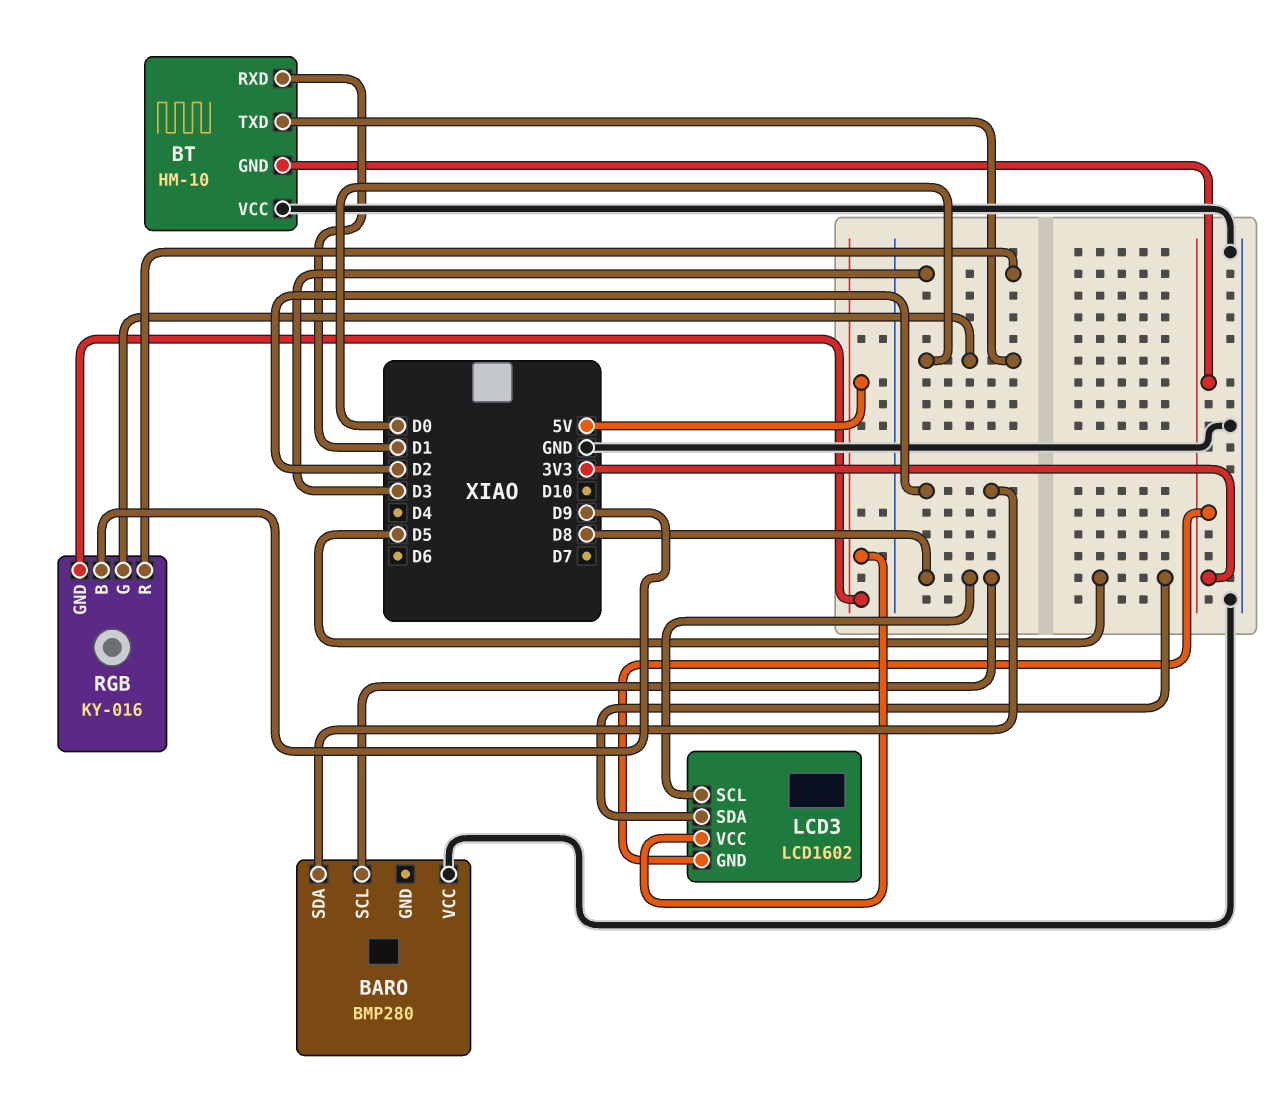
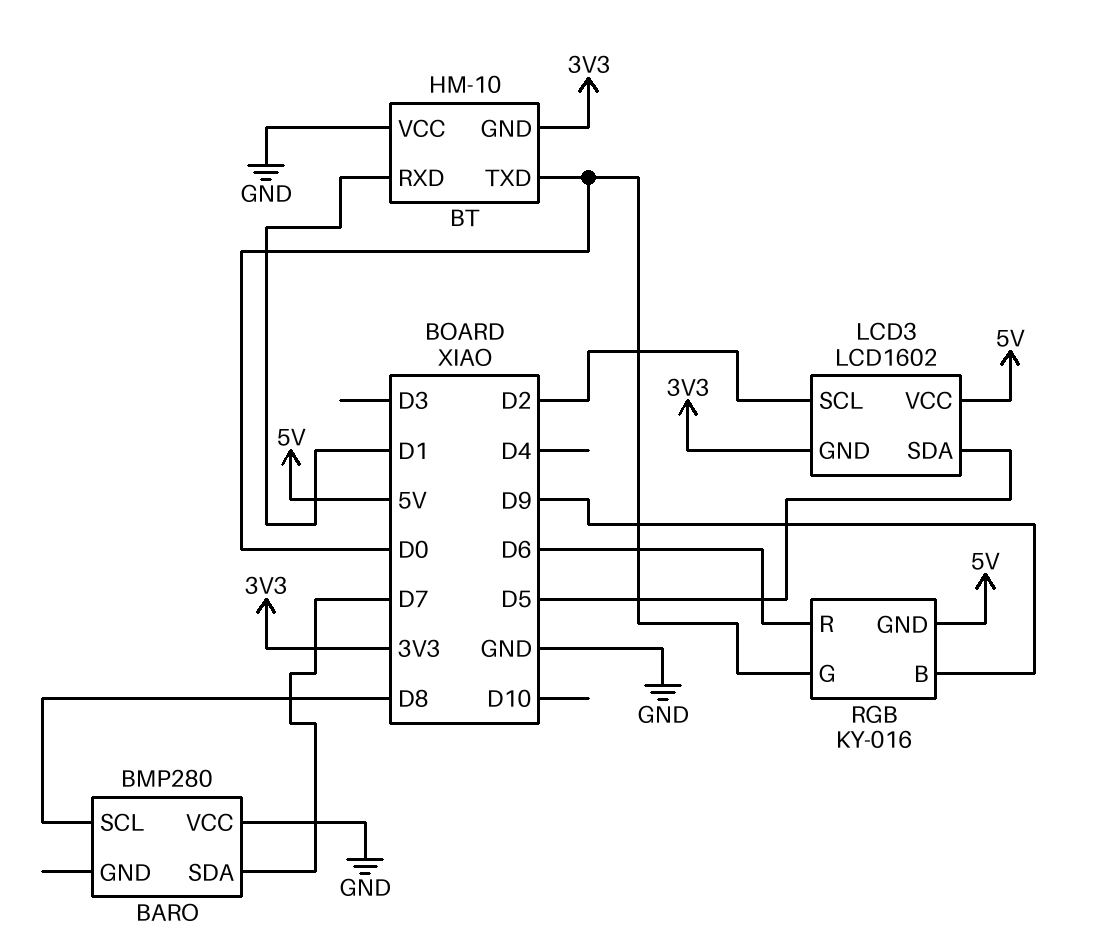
BARO pin SDA: D2 -> D7
LCD3 pin SCL: D8 -> D2
RGB pin R: D3 -> D6

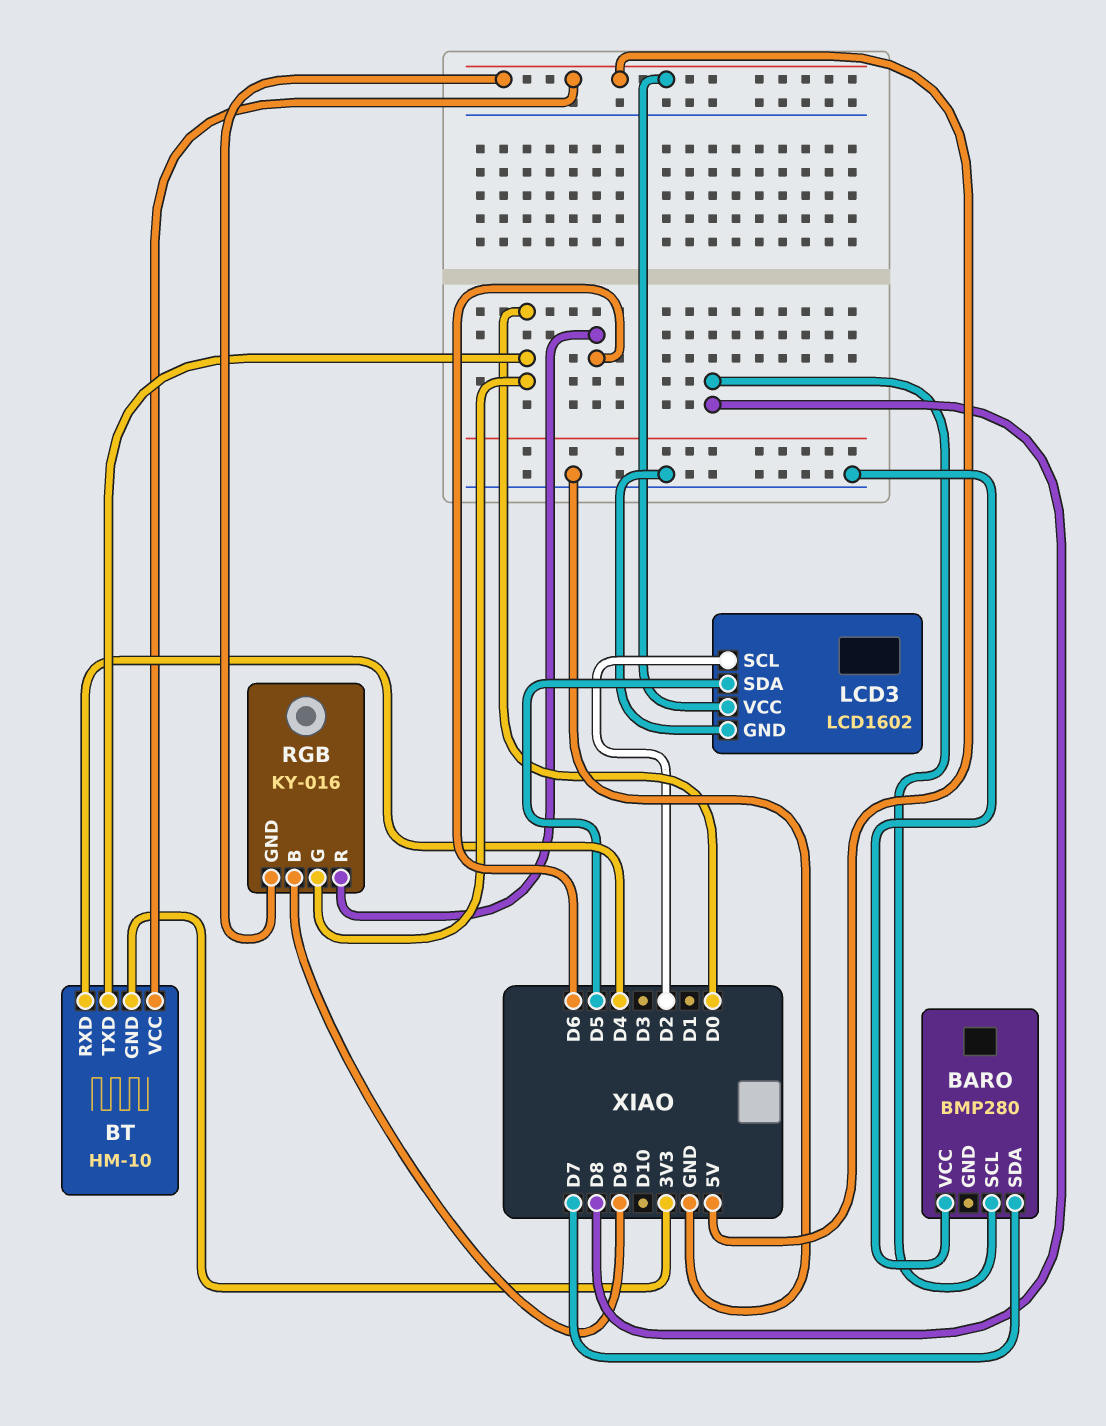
BT pin RXD: D1 -> D4
BT pin VCC: GND -> 5V
LCD3 pin GND: 3V3 -> GND

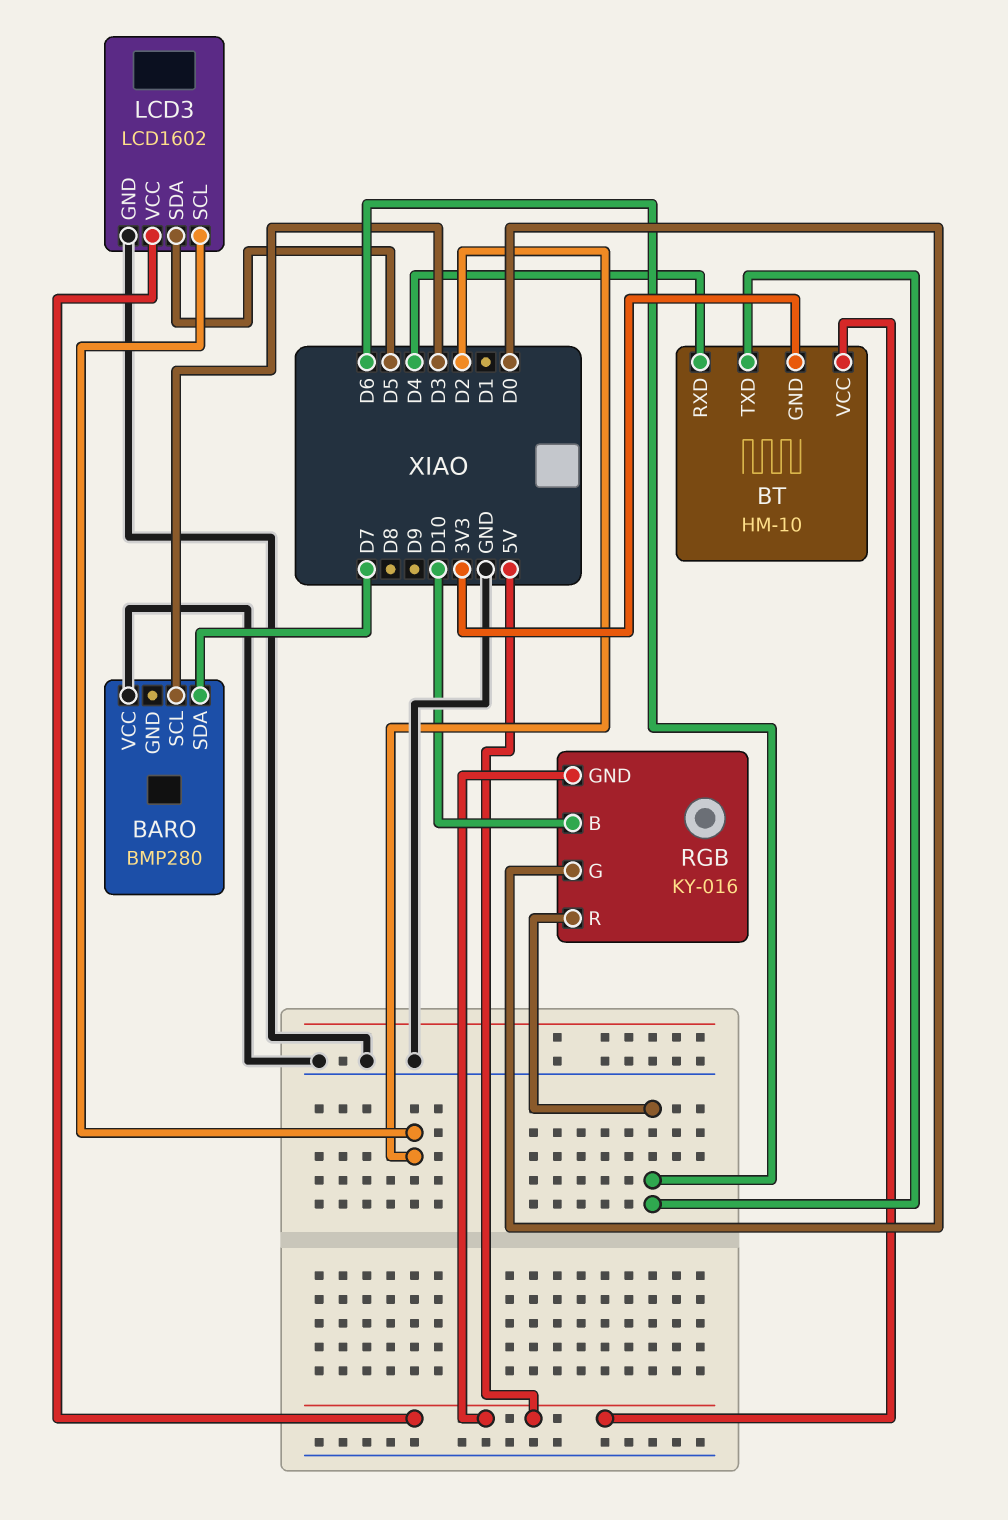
BARO pin SCL: D8 -> D3
BT pin TXD: D0 -> D6
RGB pin B: D9 -> D10

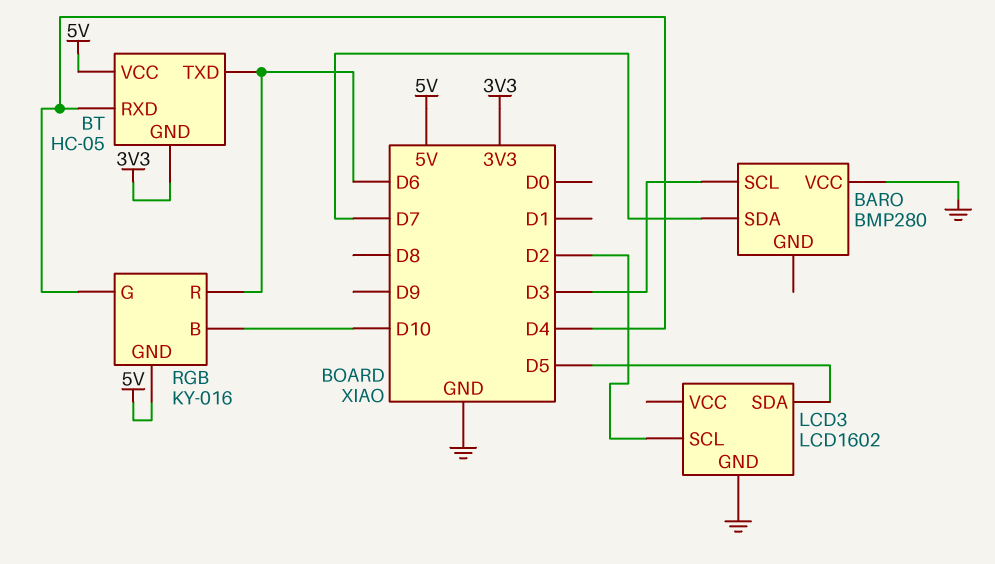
BT: HM-10 -> HC-05
LCD3 pin VCC: 5V -> none
RGB pin G: D0 -> D4

